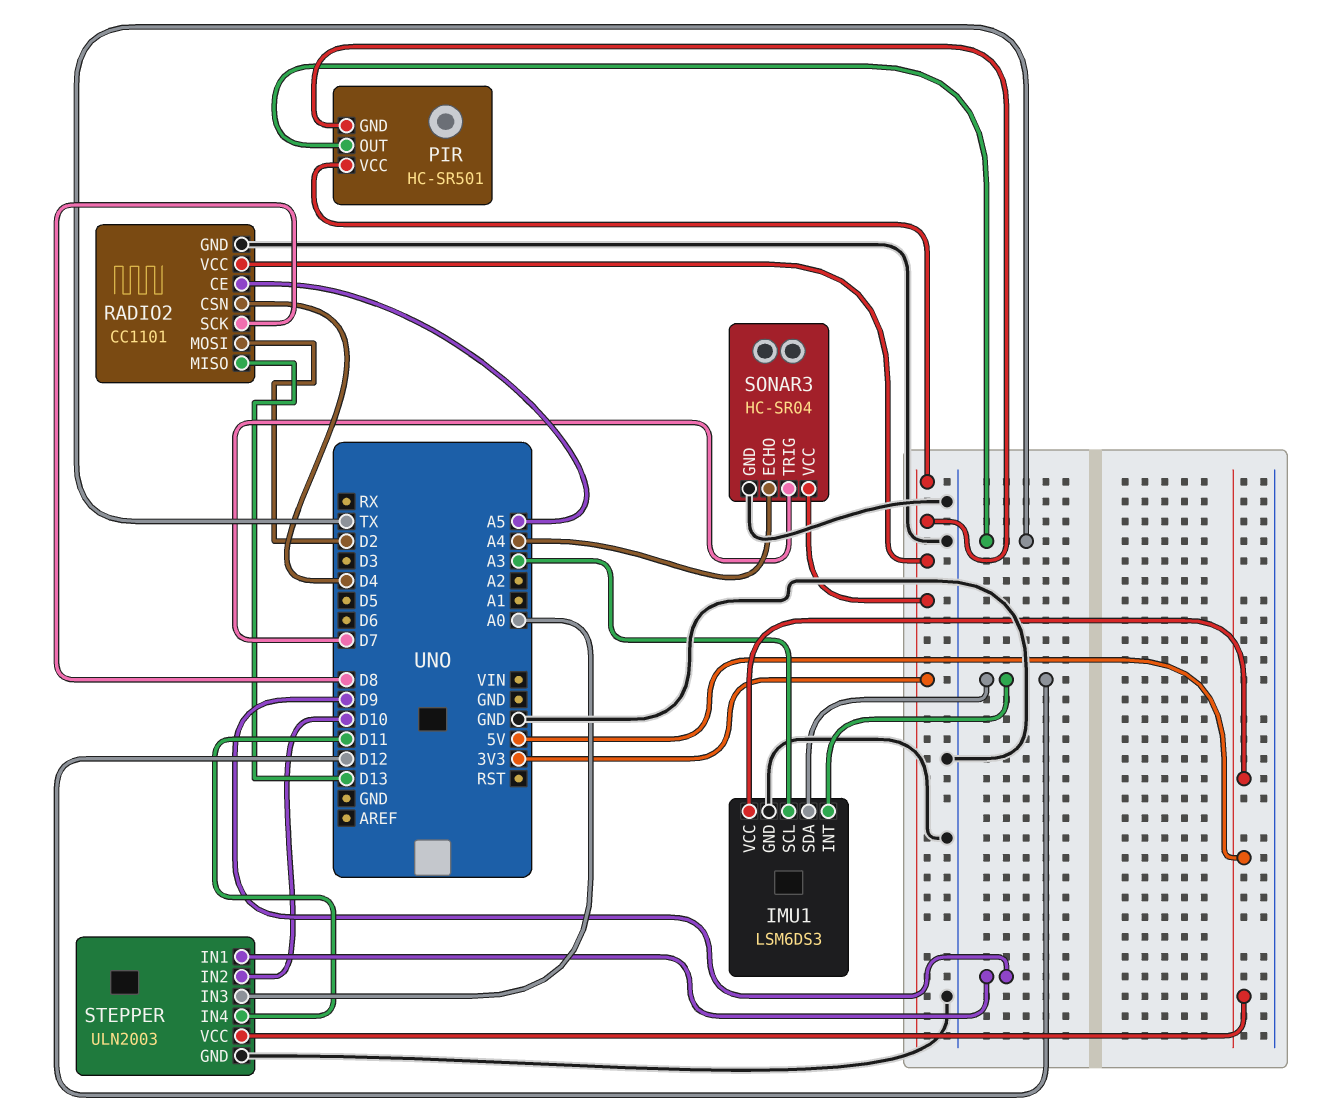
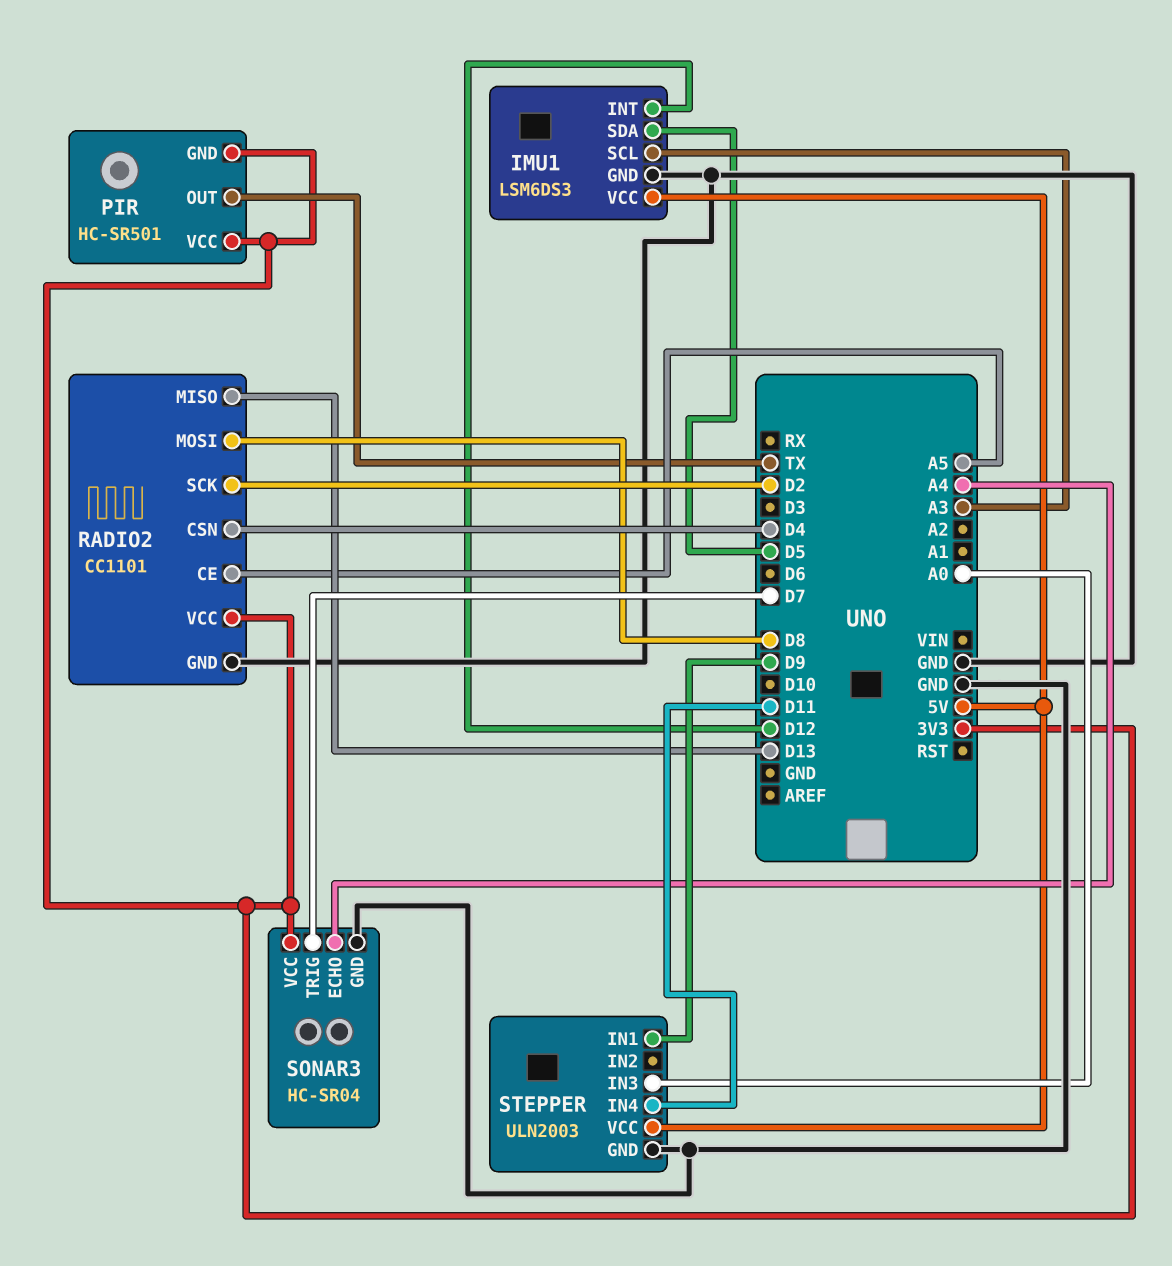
IMU1 pin SDA: D12 -> D5
RADIO2 pin MOSI: D2 -> D8
RADIO2 pin SCK: D8 -> D2
STEPPER pin IN2: D10 -> none

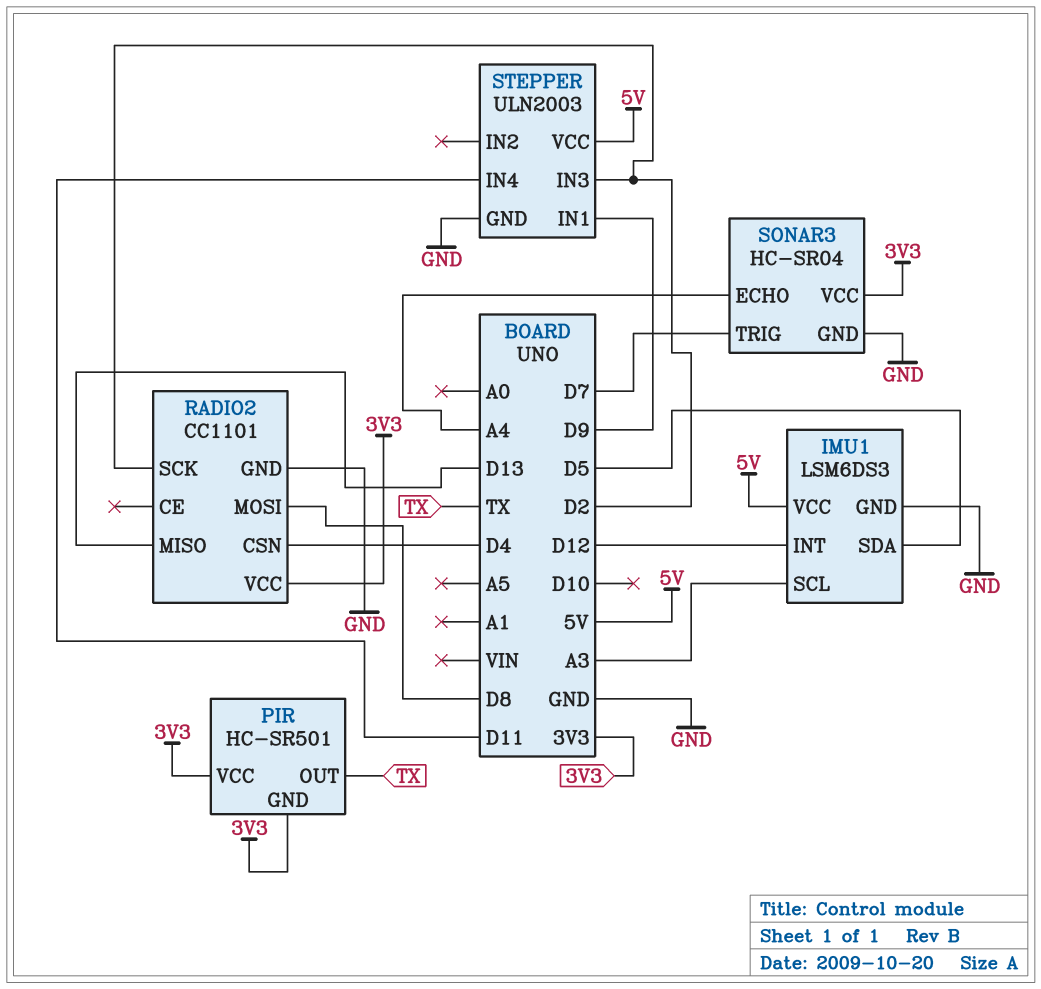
RADIO2 pin CE: A5 -> none
STEPPER pin IN3: A0 -> D2

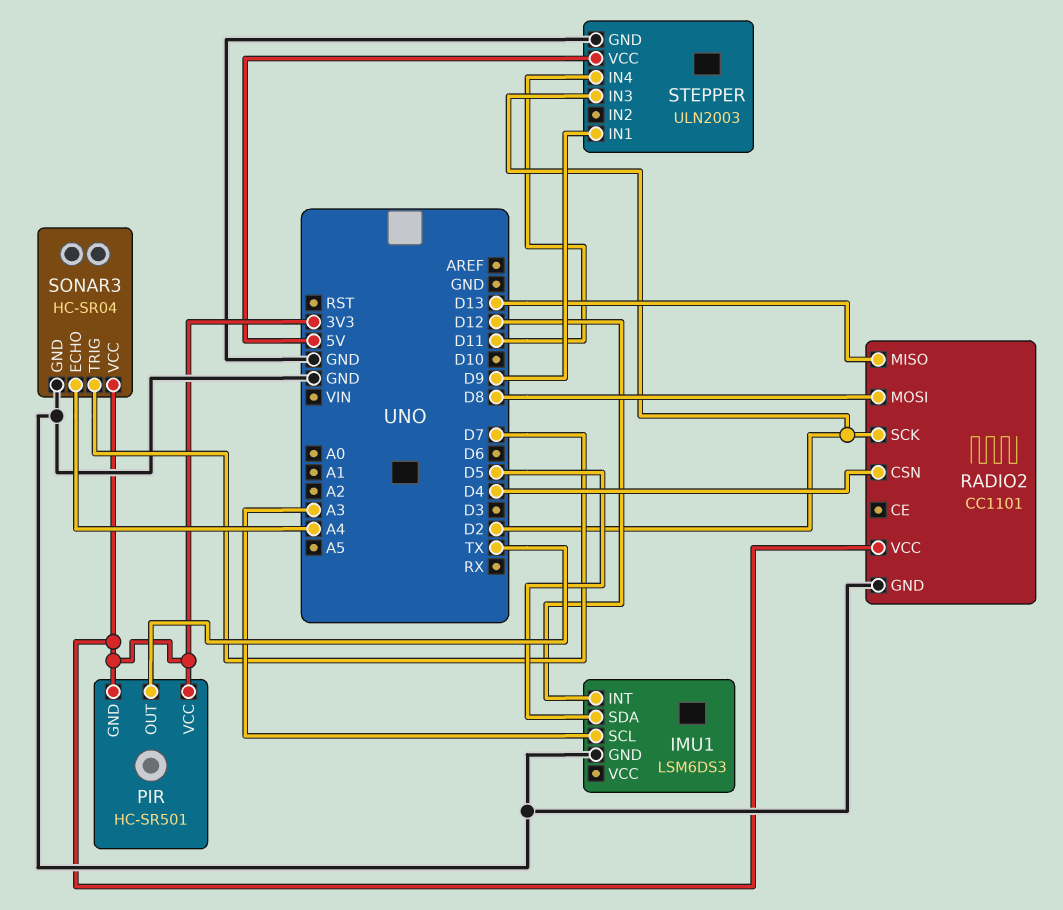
IMU1 pin VCC: 5V -> none

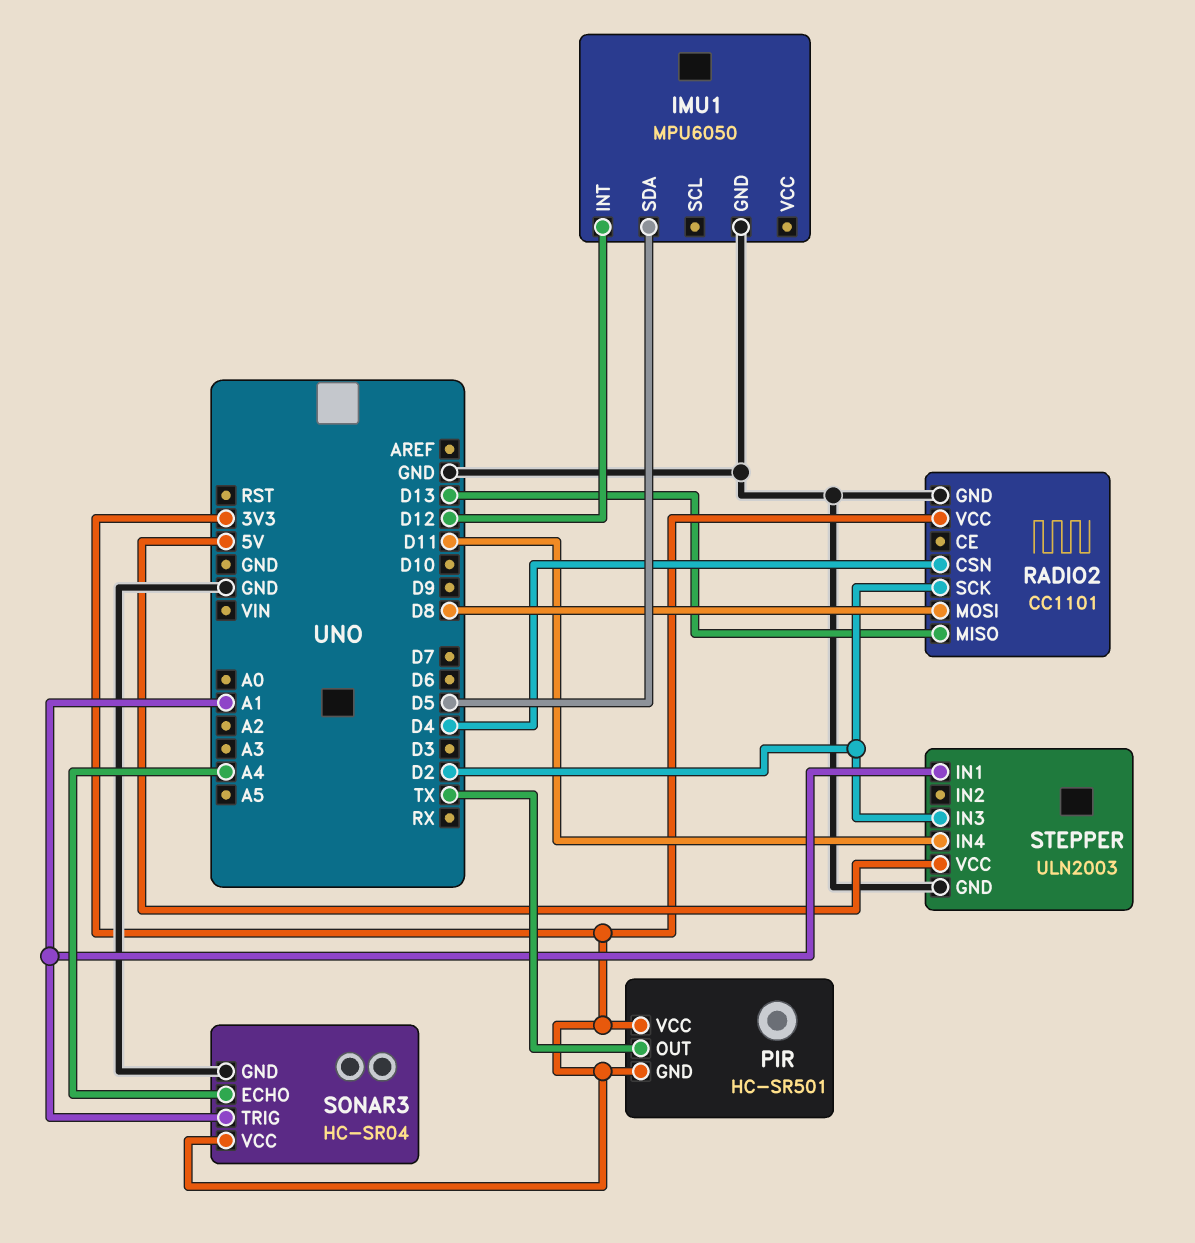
IMU1: LSM6DS3 -> MPU6050
IMU1 pin SCL: A3 -> none
SONAR3 pin TRIG: D7 -> A1
STEPPER pin IN1: D9 -> A1

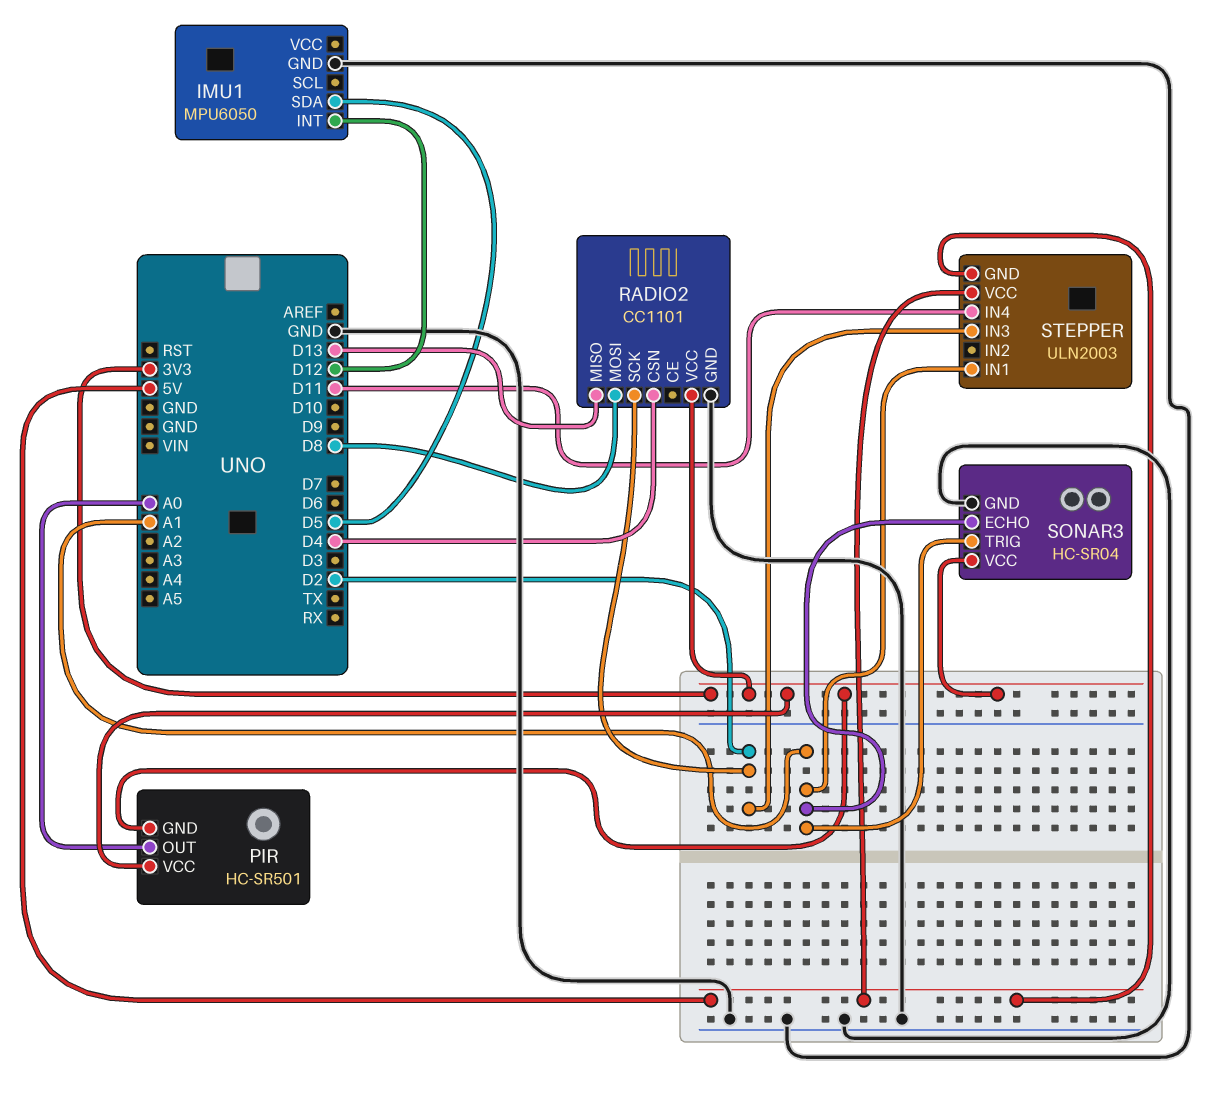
PIR pin OUT: TX -> A0
SONAR3 pin ECHO: A4 -> A1
STEPPER pin GND: GND -> 5V

